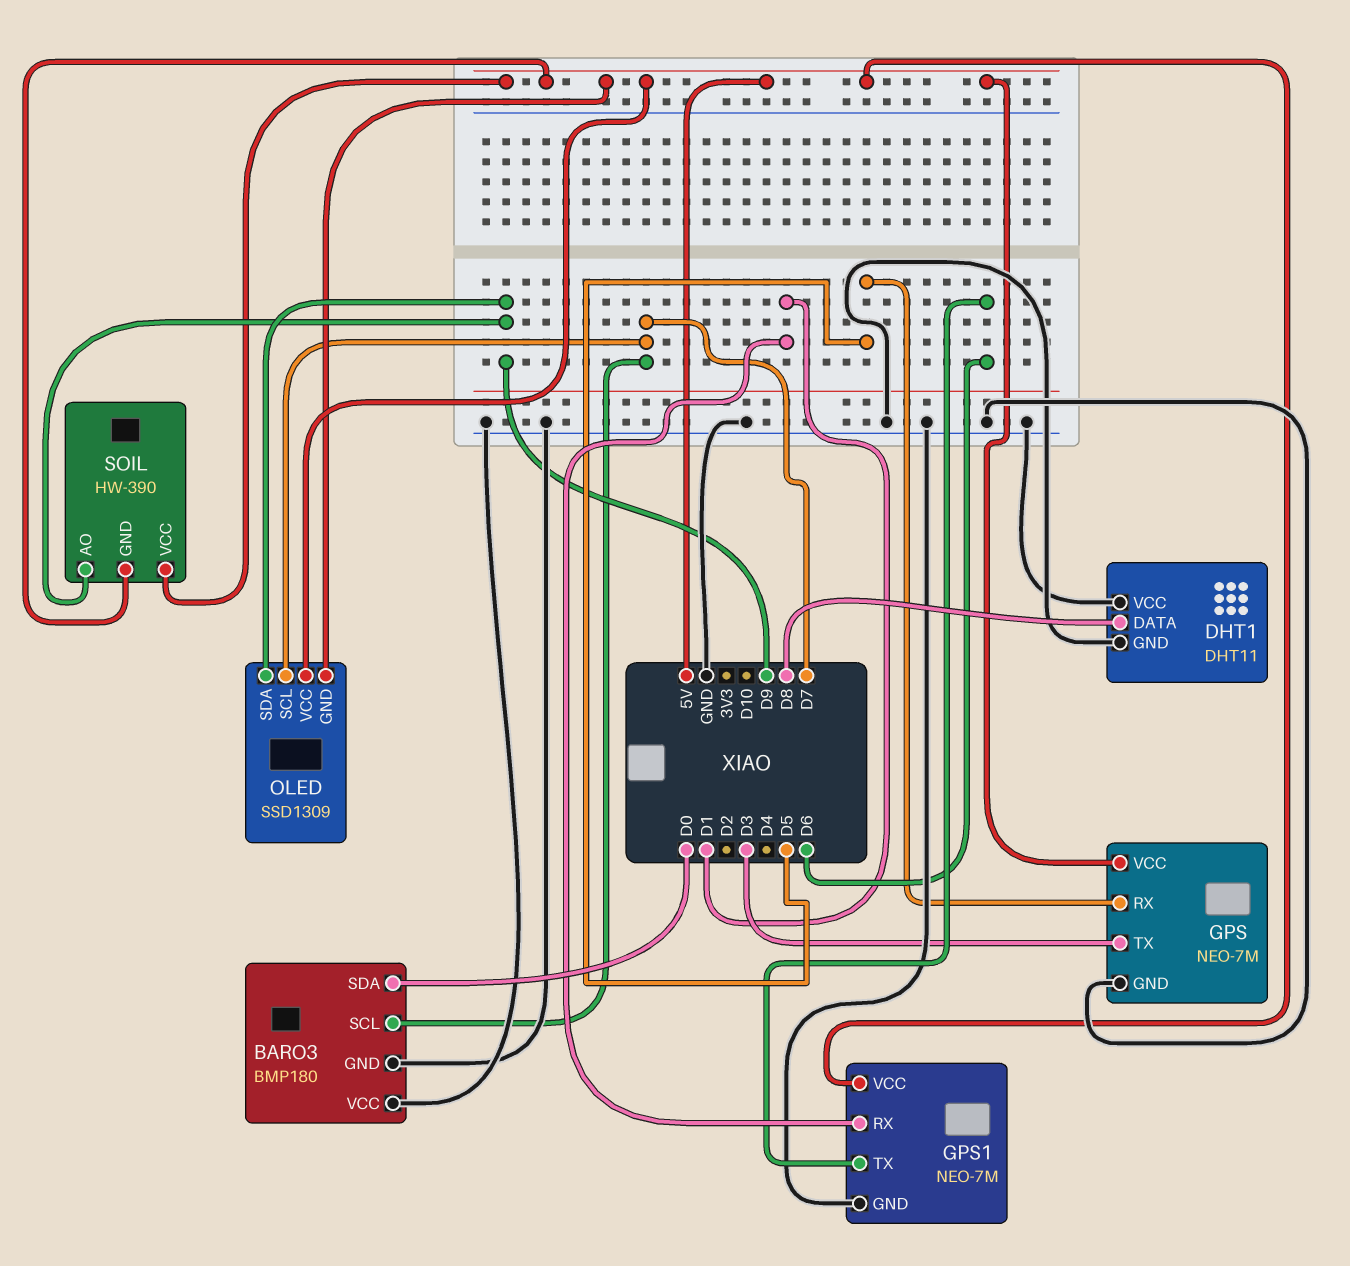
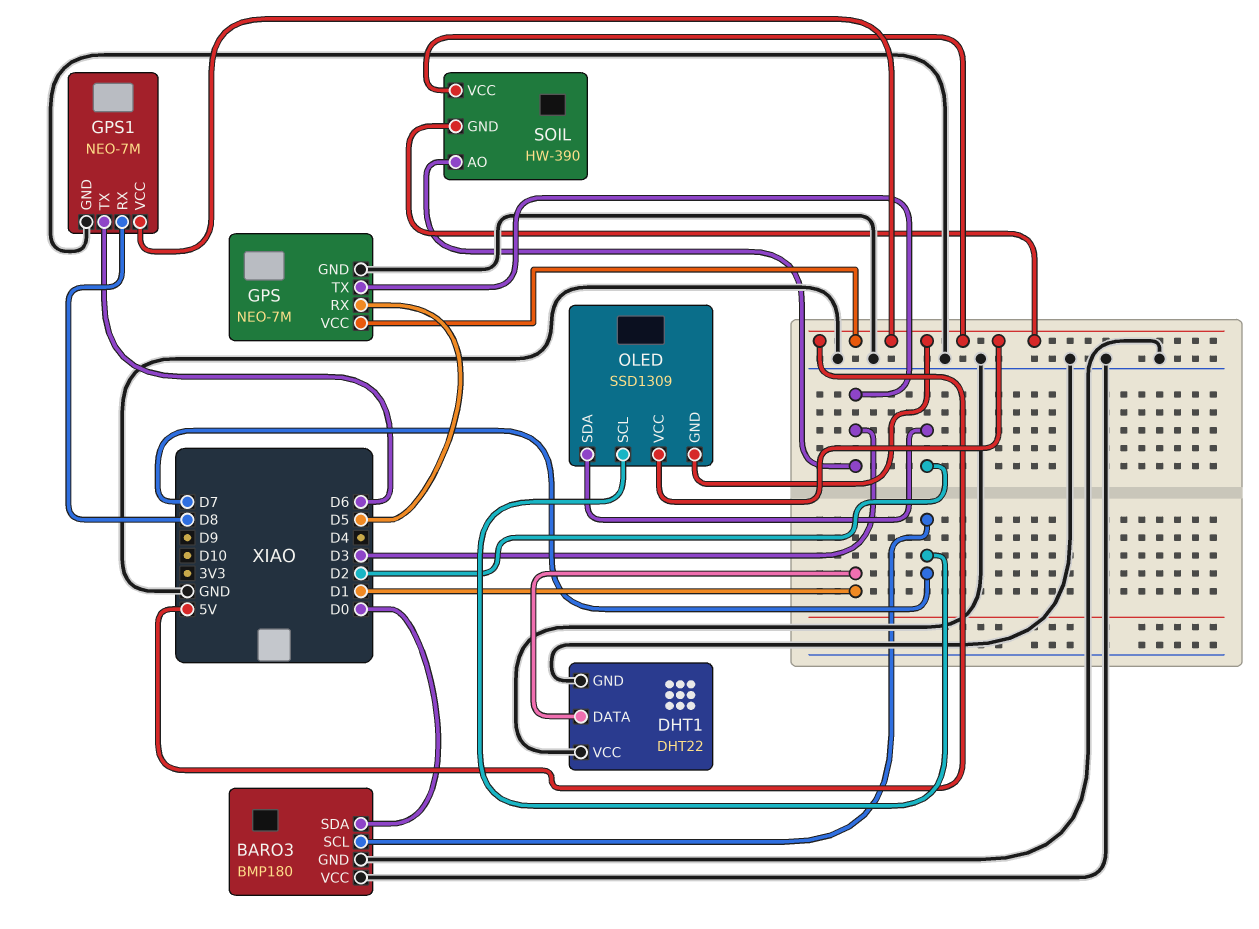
DHT1: DHT11 -> DHT22
DHT1 pin DATA: D8 -> D1
GPS1 pin RX: D1 -> D8
OLED pin SDA: D9 -> D2
SOIL pin AO: D9 -> D3

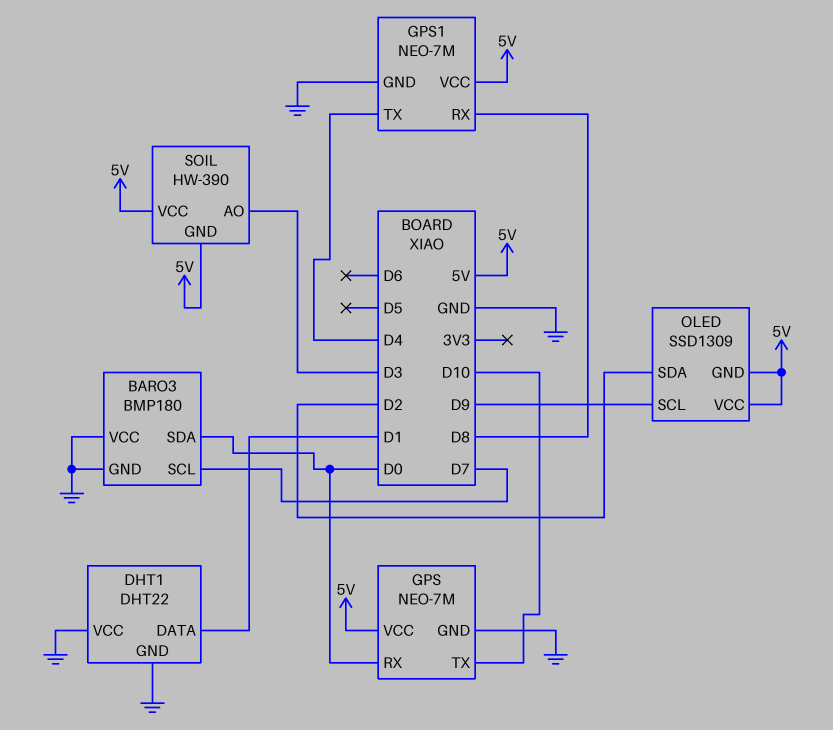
GPS pin RX: D5 -> D0
GPS pin TX: D3 -> D10
GPS1 pin TX: D6 -> D4
OLED pin SCL: D7 -> D9

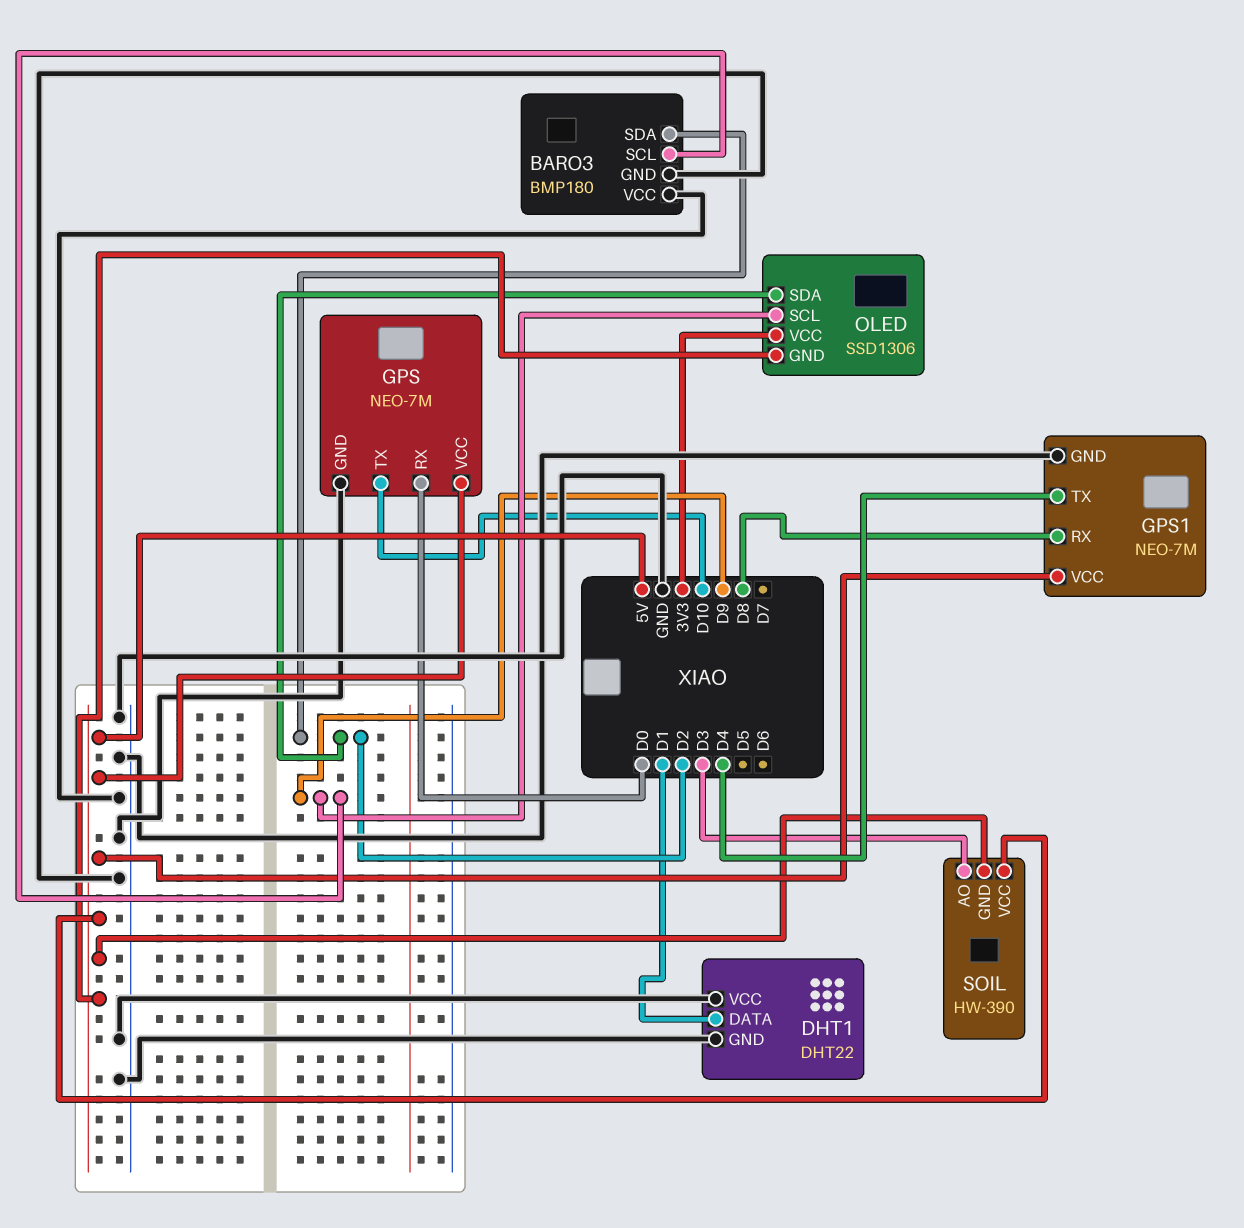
BARO3 pin SCL: D7 -> D9
BARO3 pin SDA: D0 -> D2
OLED: SSD1309 -> SSD1306
OLED pin VCC: 5V -> 3V3

